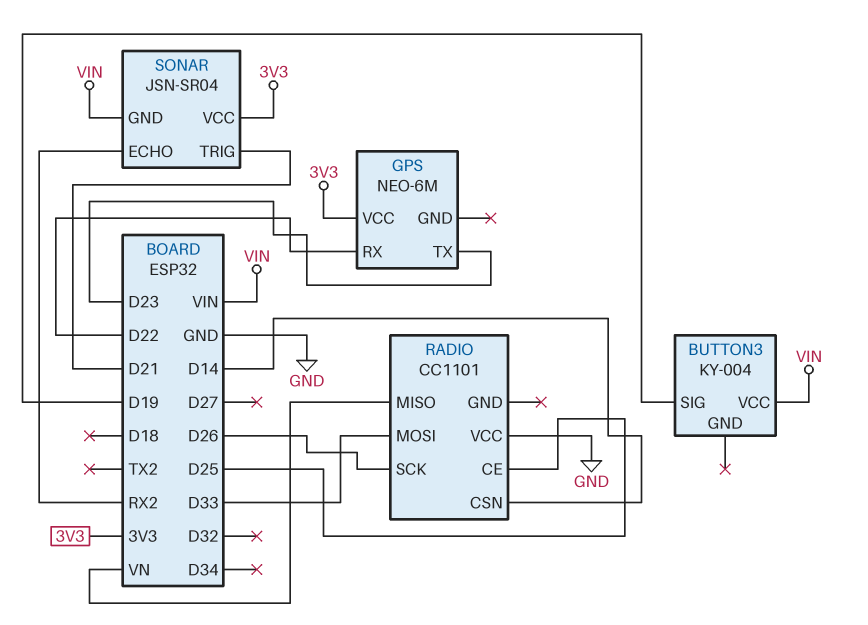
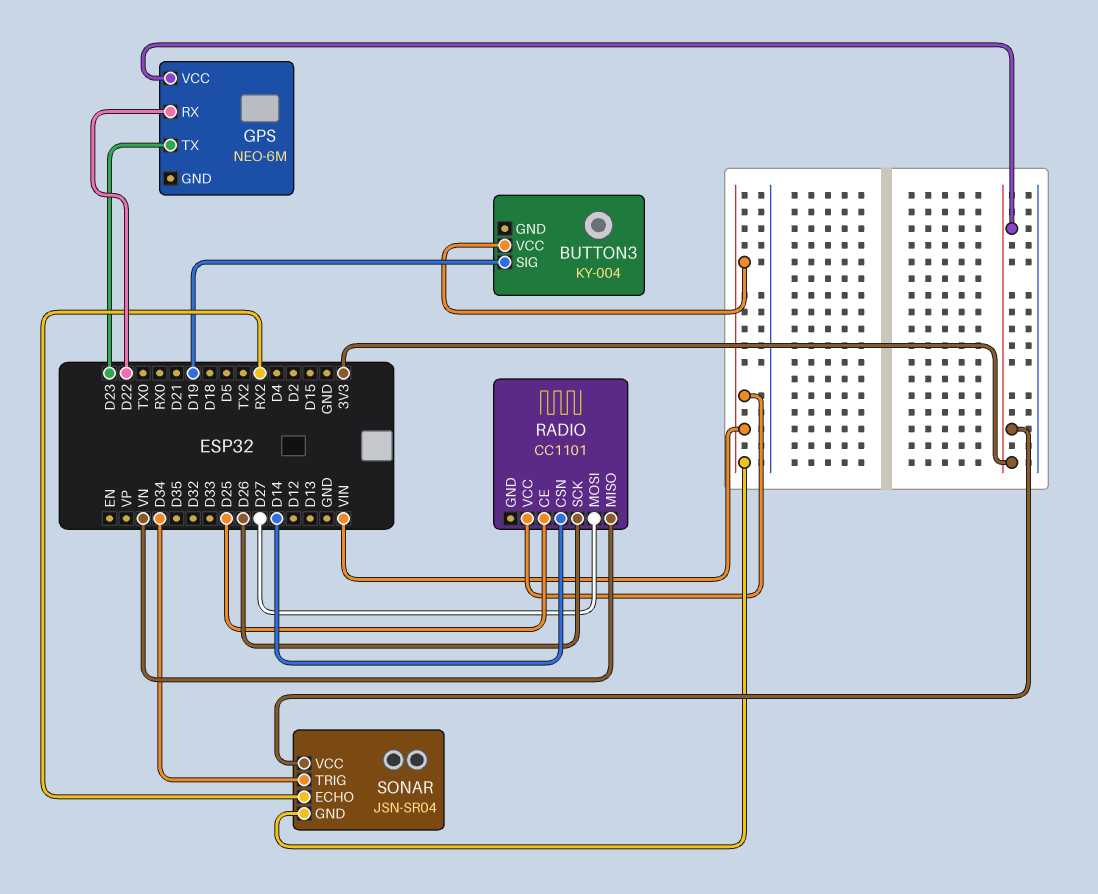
RADIO pin MOSI: D33 -> D27
RADIO pin VCC: GND -> VIN
SONAR pin TRIG: D21 -> D34

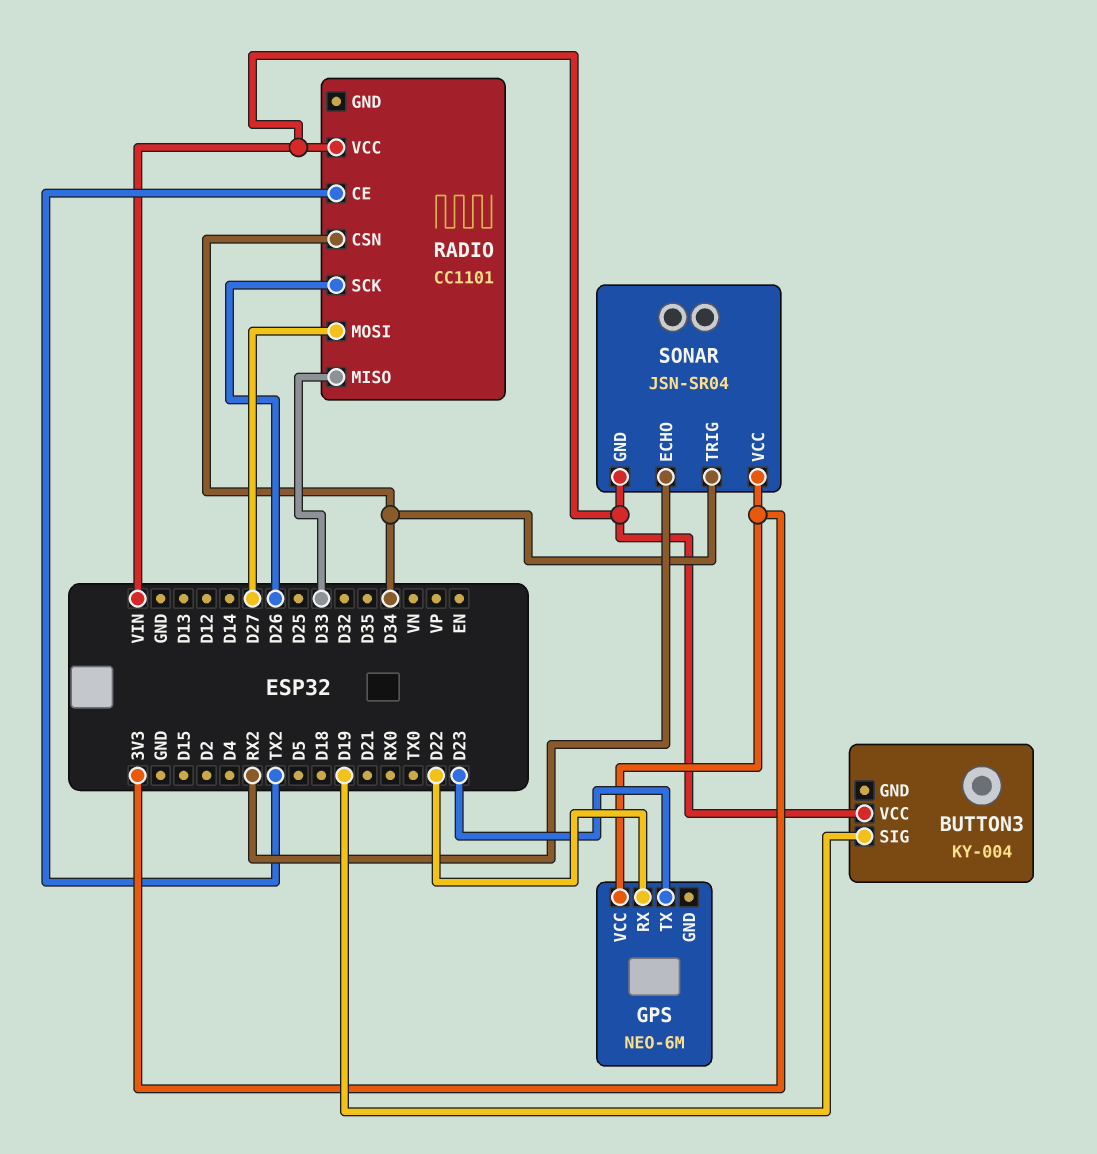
RADIO pin CE: D25 -> TX2
RADIO pin CSN: D14 -> D34
RADIO pin MISO: VN -> D33

